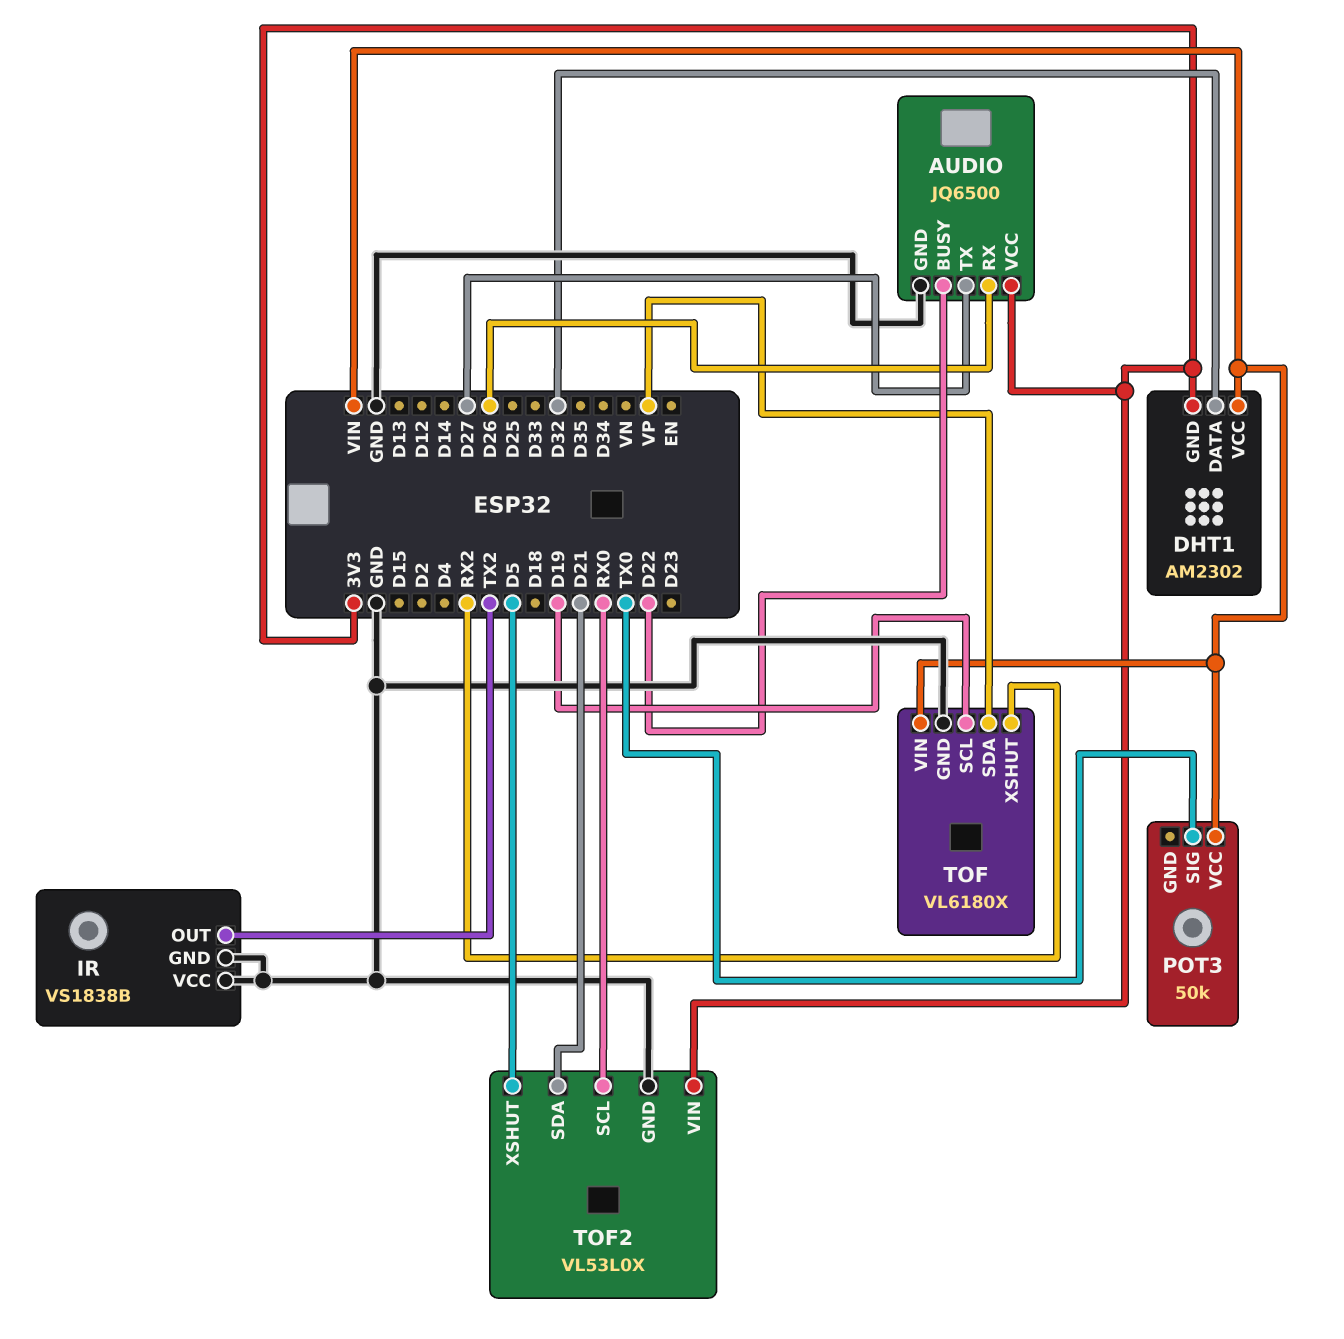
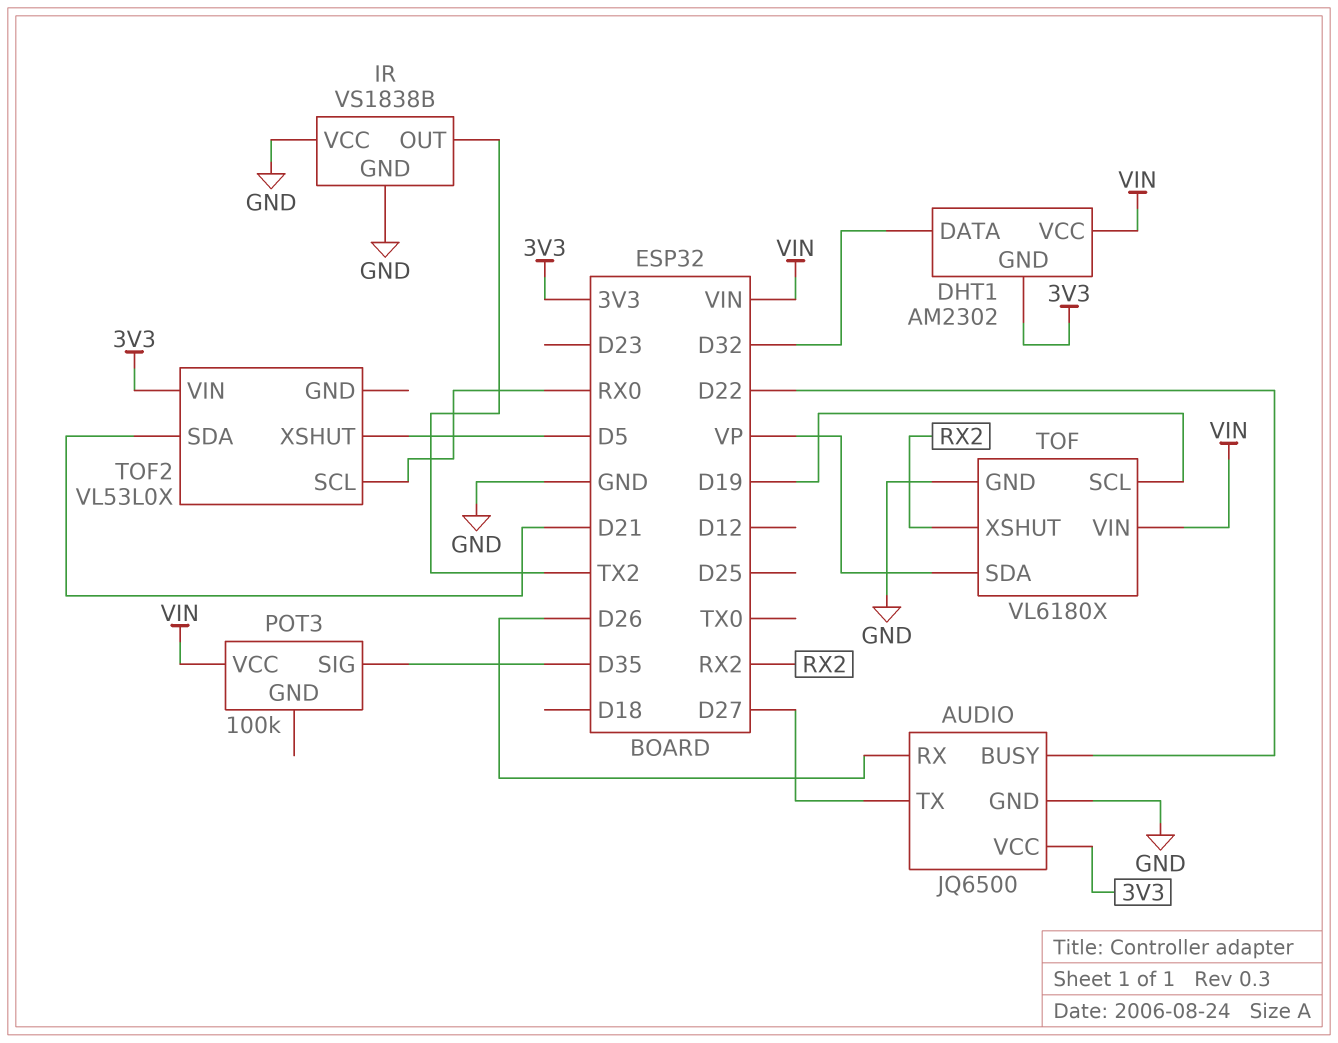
POT3: 50k -> 100k
POT3 pin SIG: TX0 -> D35
TOF2 pin GND: GND -> none

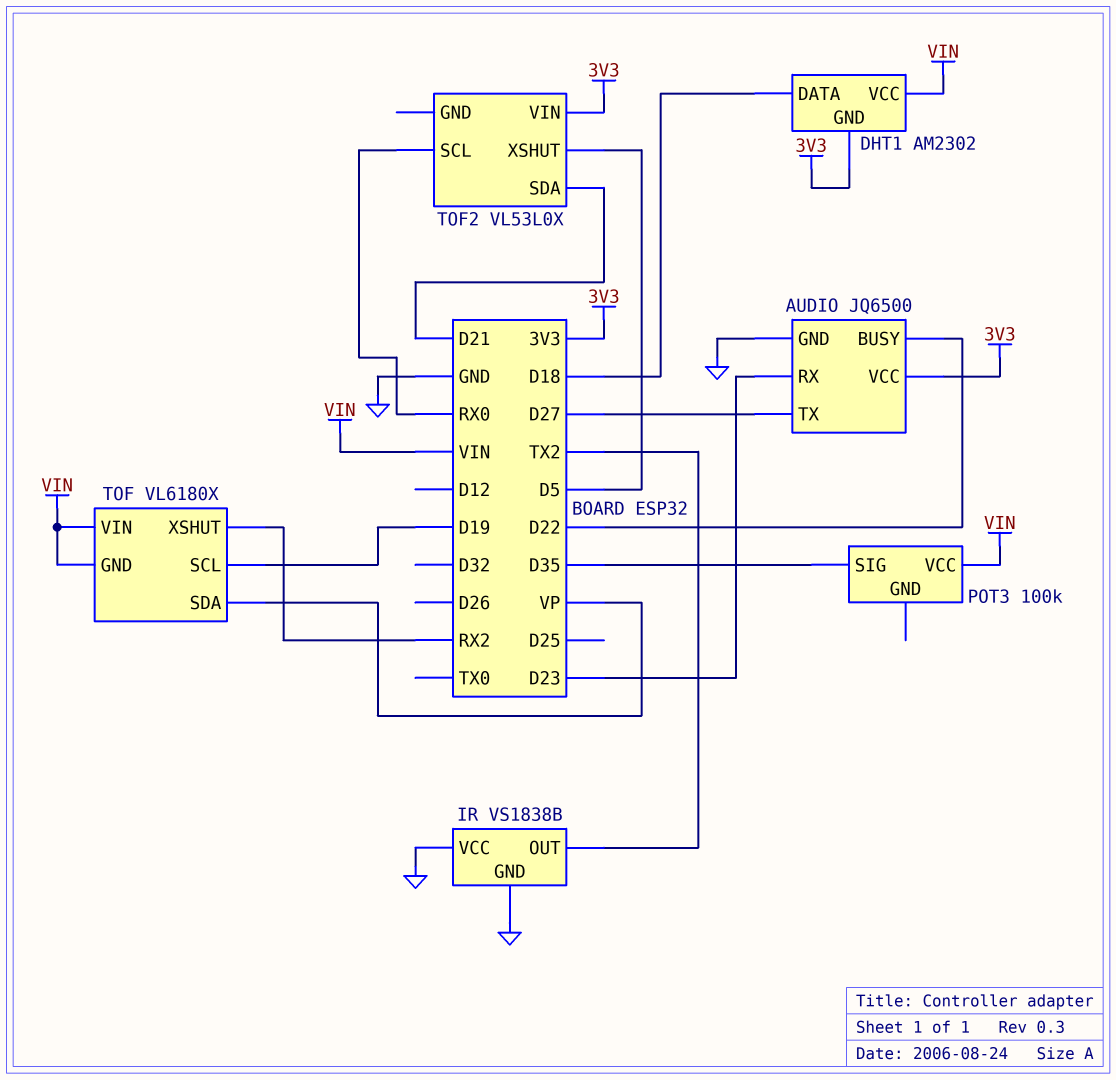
AUDIO pin RX: D26 -> D23
DHT1 pin DATA: D32 -> D18
TOF pin GND: GND -> VIN

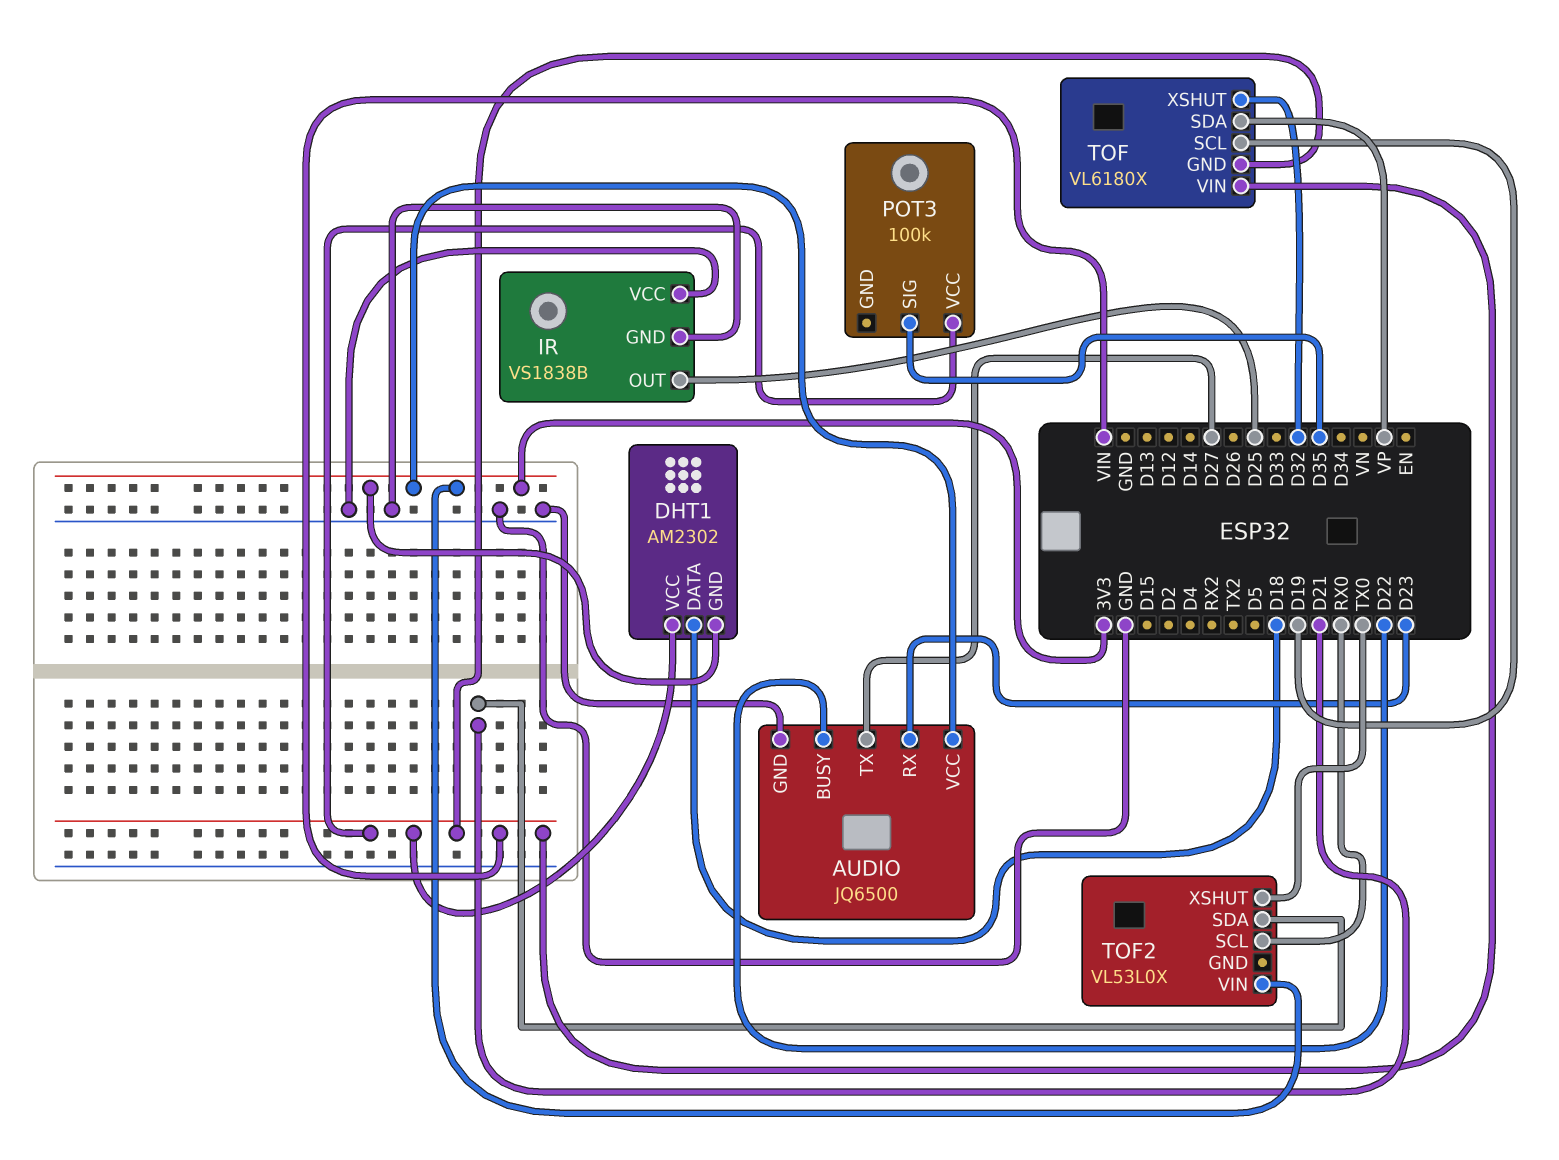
IR pin OUT: TX2 -> D25
TOF pin XSHUT: RX2 -> D32
TOF2 pin XSHUT: D5 -> TX0

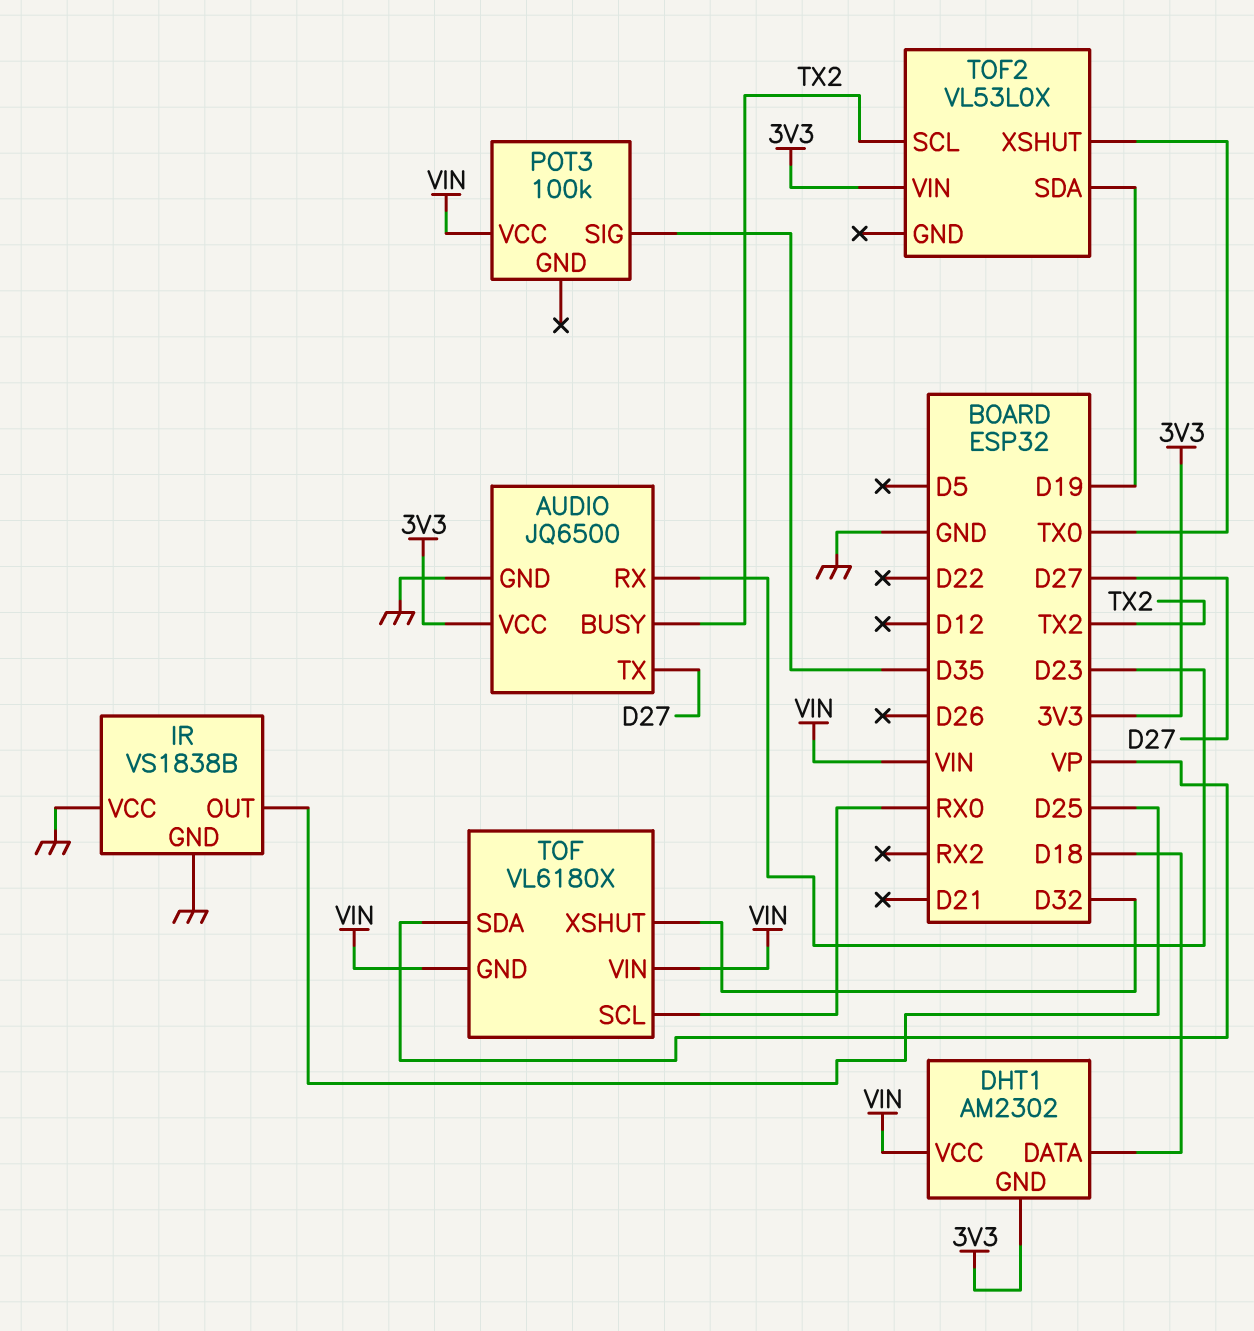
AUDIO pin BUSY: D22 -> TX2
TOF pin SCL: D19 -> RX0
TOF2 pin SCL: RX0 -> TX2
TOF2 pin SDA: D21 -> D19

